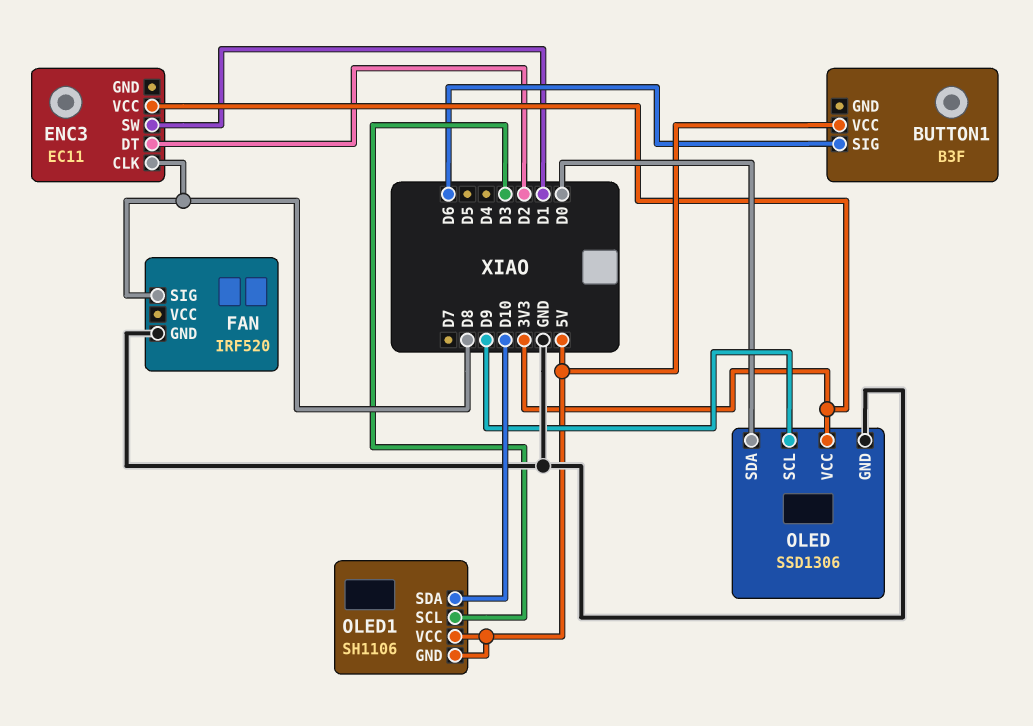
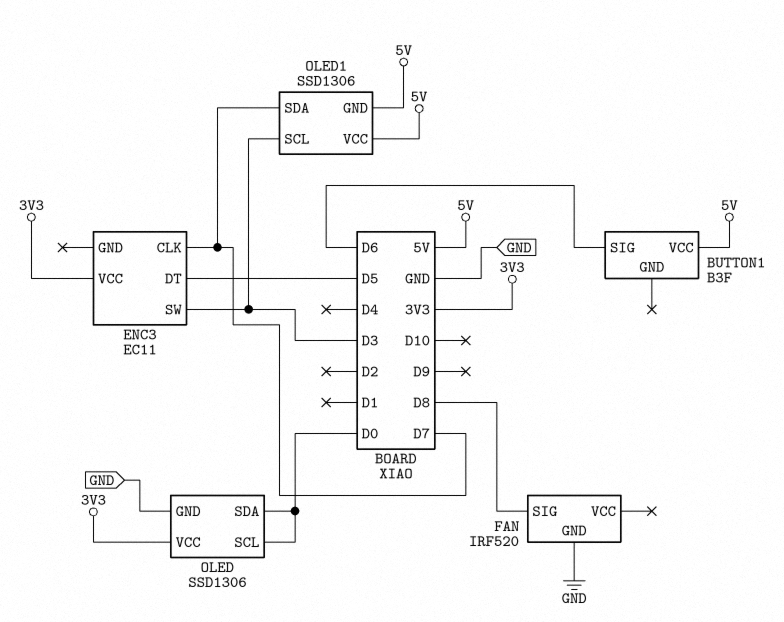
ENC3 pin CLK: D8 -> D7
ENC3 pin DT: D2 -> D5
ENC3 pin SW: D1 -> D3
OLED pin SCL: D9 -> D0
OLED1: SH1106 -> SSD1306
OLED1 pin SDA: D10 -> D7

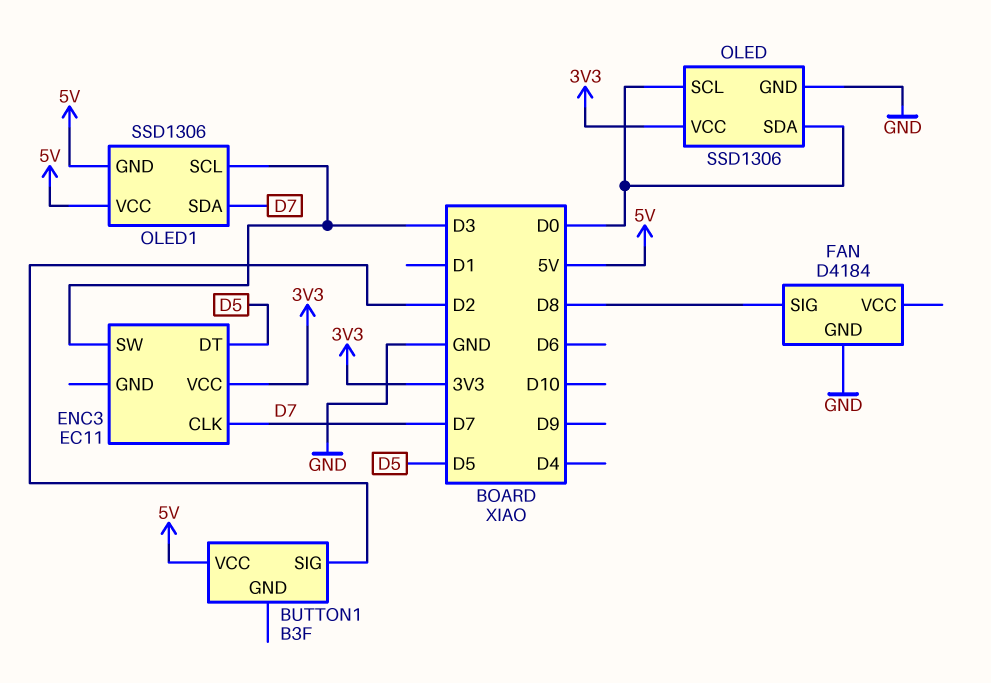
BUTTON1 pin SIG: D6 -> D2
FAN: IRF520 -> D4184

